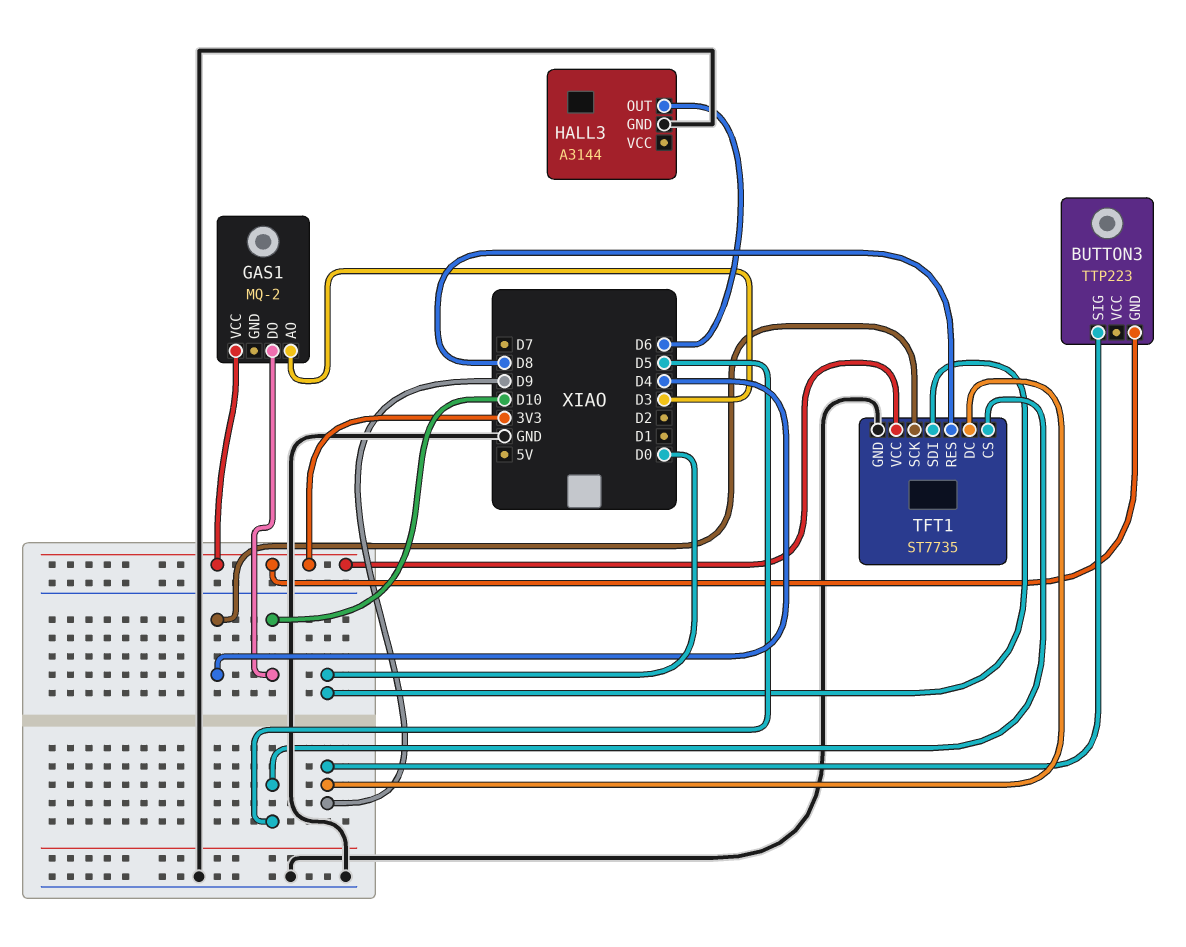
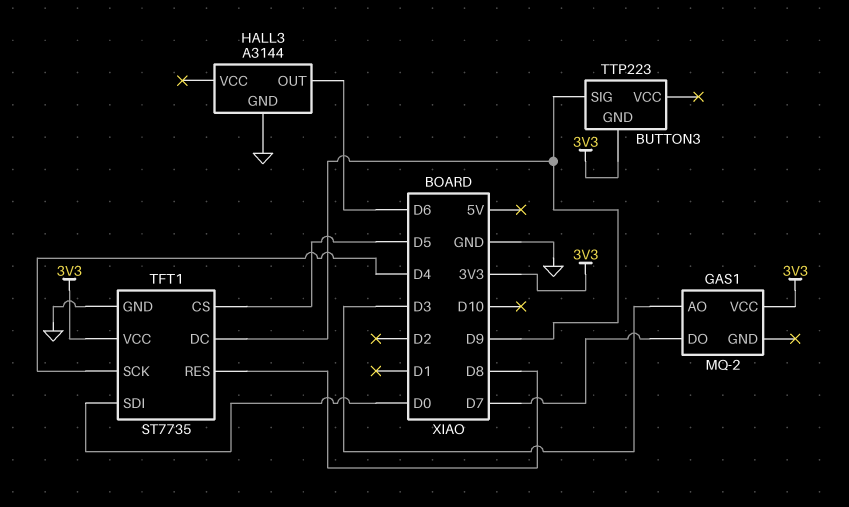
GAS1 pin DO: D10 -> D7

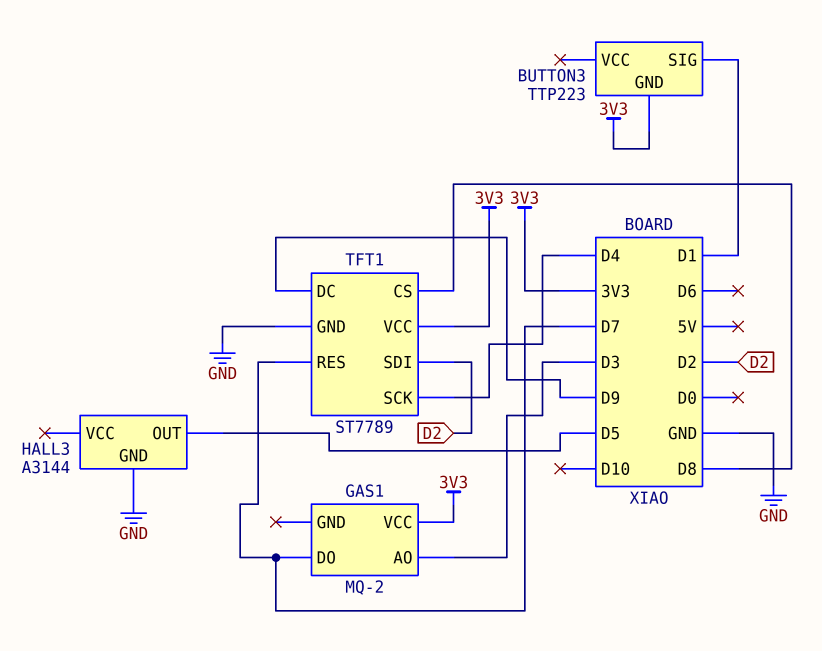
BUTTON3 pin SIG: D9 -> D1
HALL3 pin OUT: D6 -> D5
TFT1: ST7735 -> ST7789
TFT1 pin CS: D5 -> D8
TFT1 pin RES: D8 -> D7
TFT1 pin SDI: D0 -> D2

